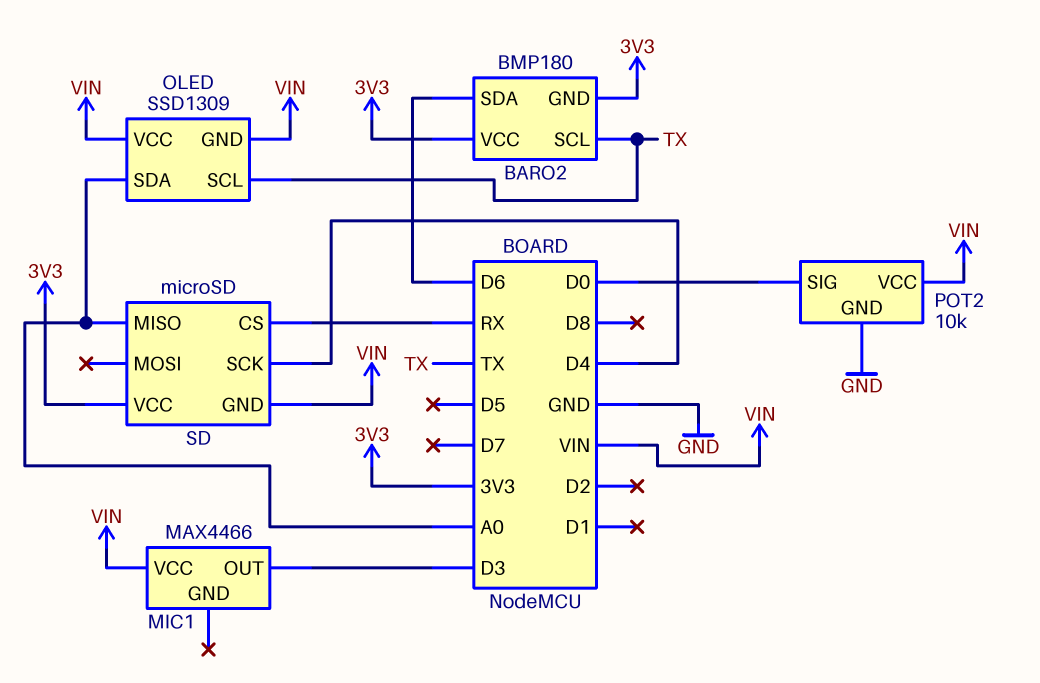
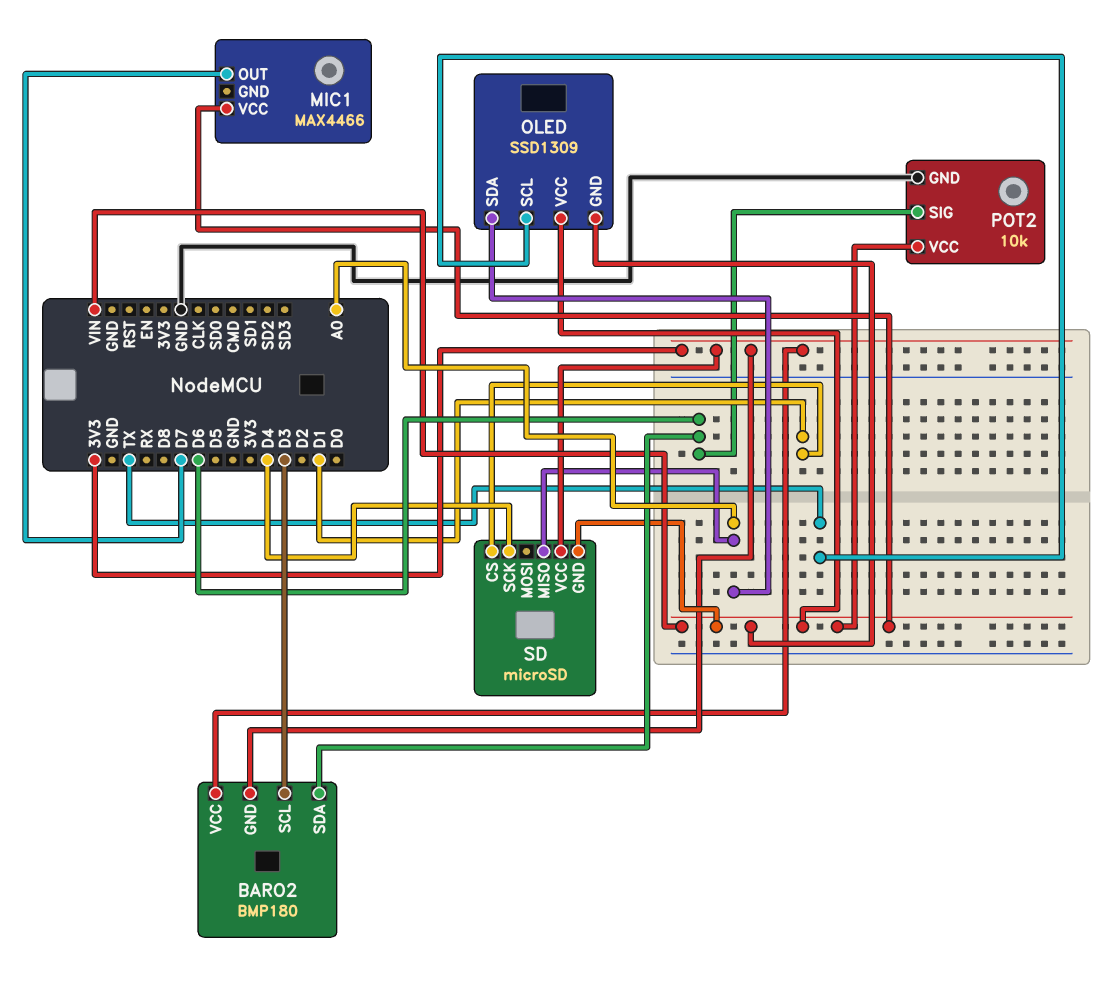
BARO2 pin SCL: TX -> D3
MIC1 pin OUT: D3 -> D7
POT2 pin SIG: D0 -> D6
SD pin CS: RX -> D1

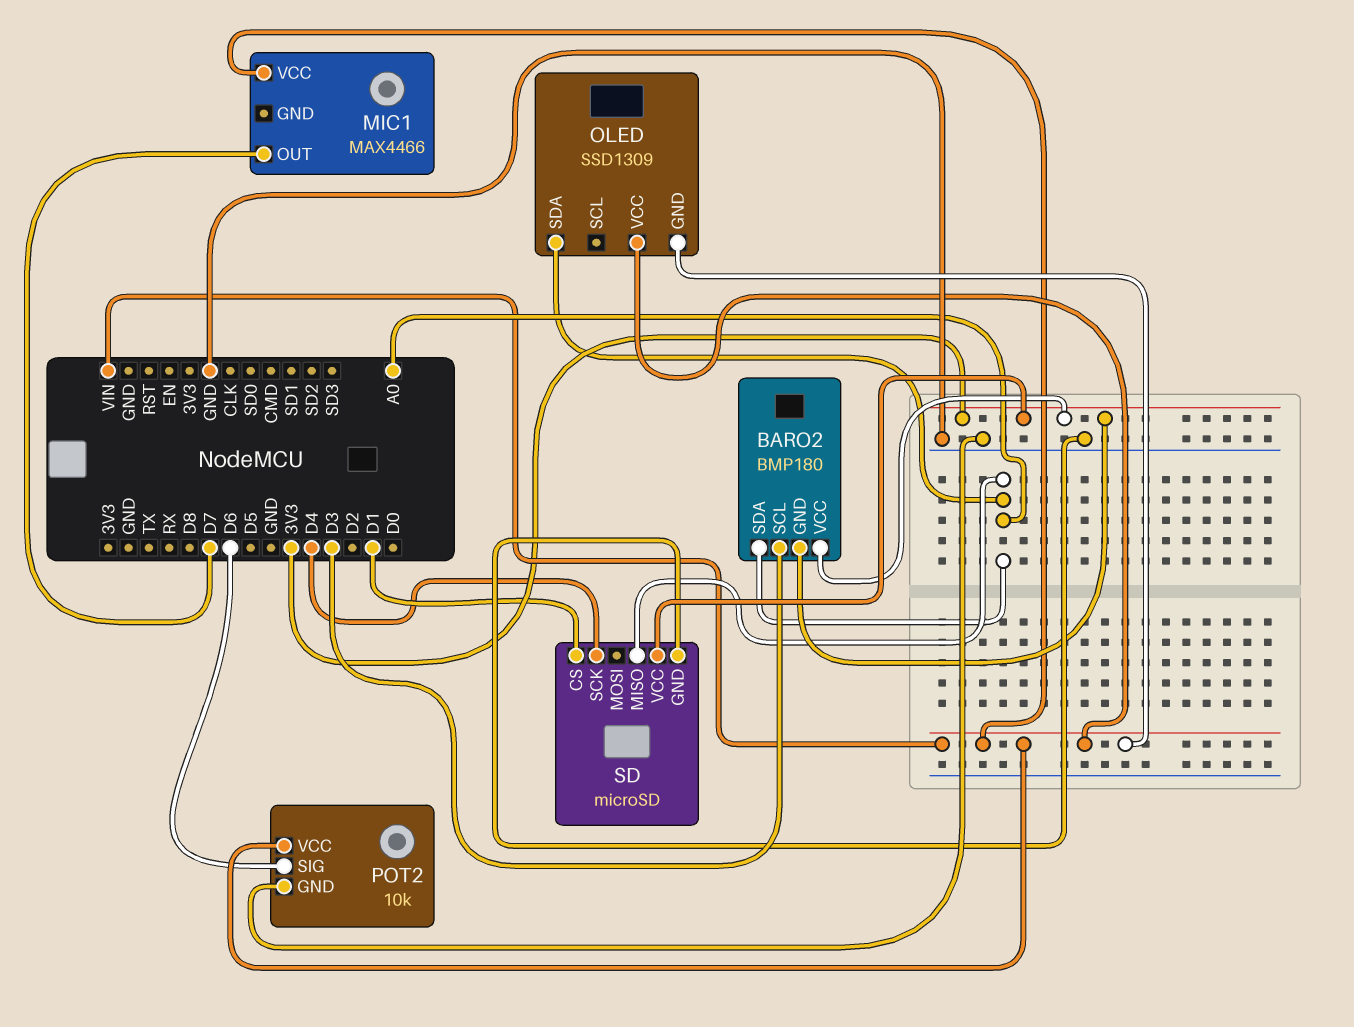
BARO2 pin SDA: D6 -> A0
OLED pin SCL: TX -> none
SD pin GND: VIN -> GND

